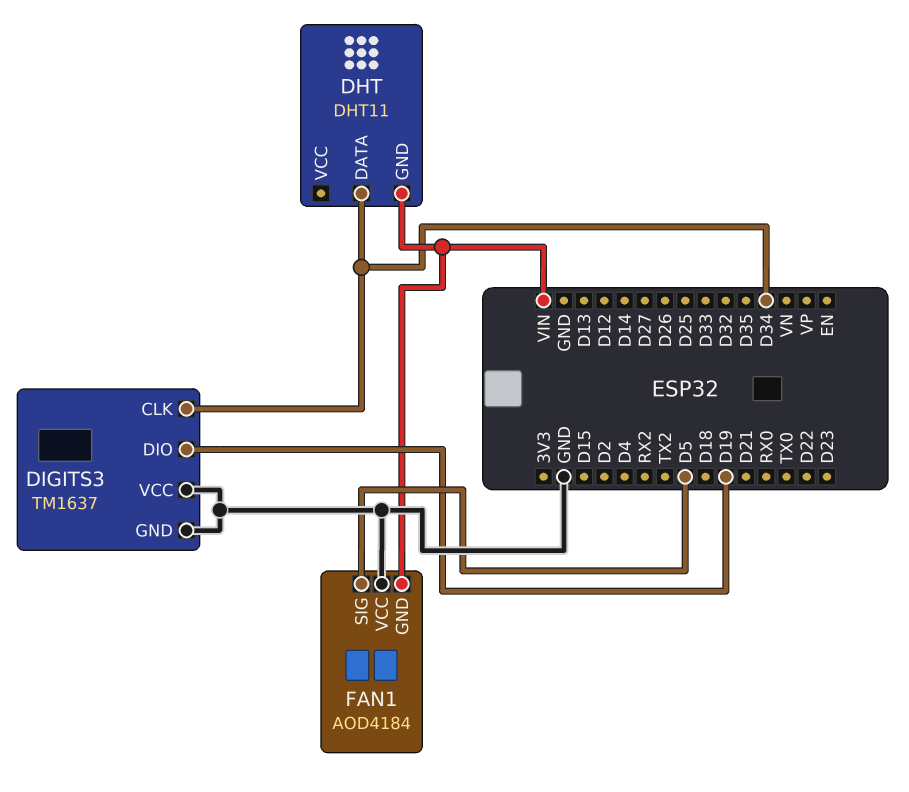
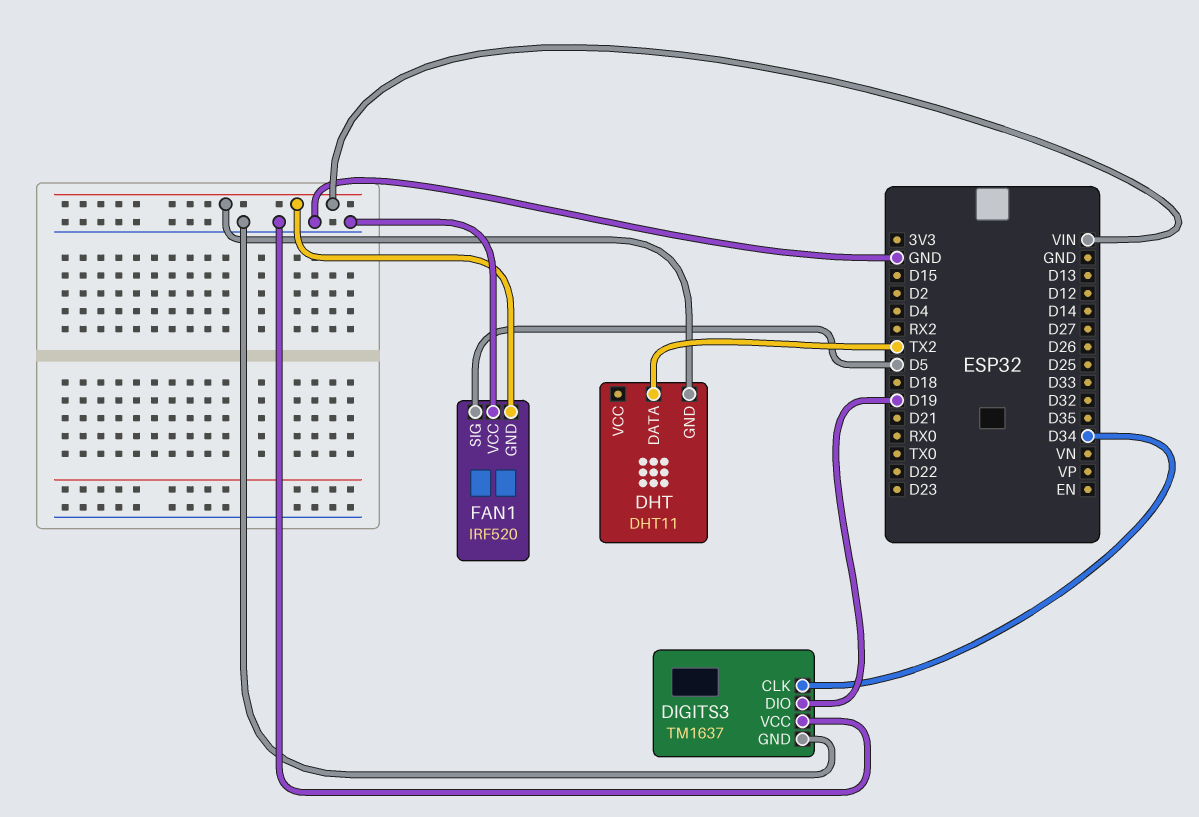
DHT pin DATA: D34 -> TX2
FAN1: AOD4184 -> IRF520

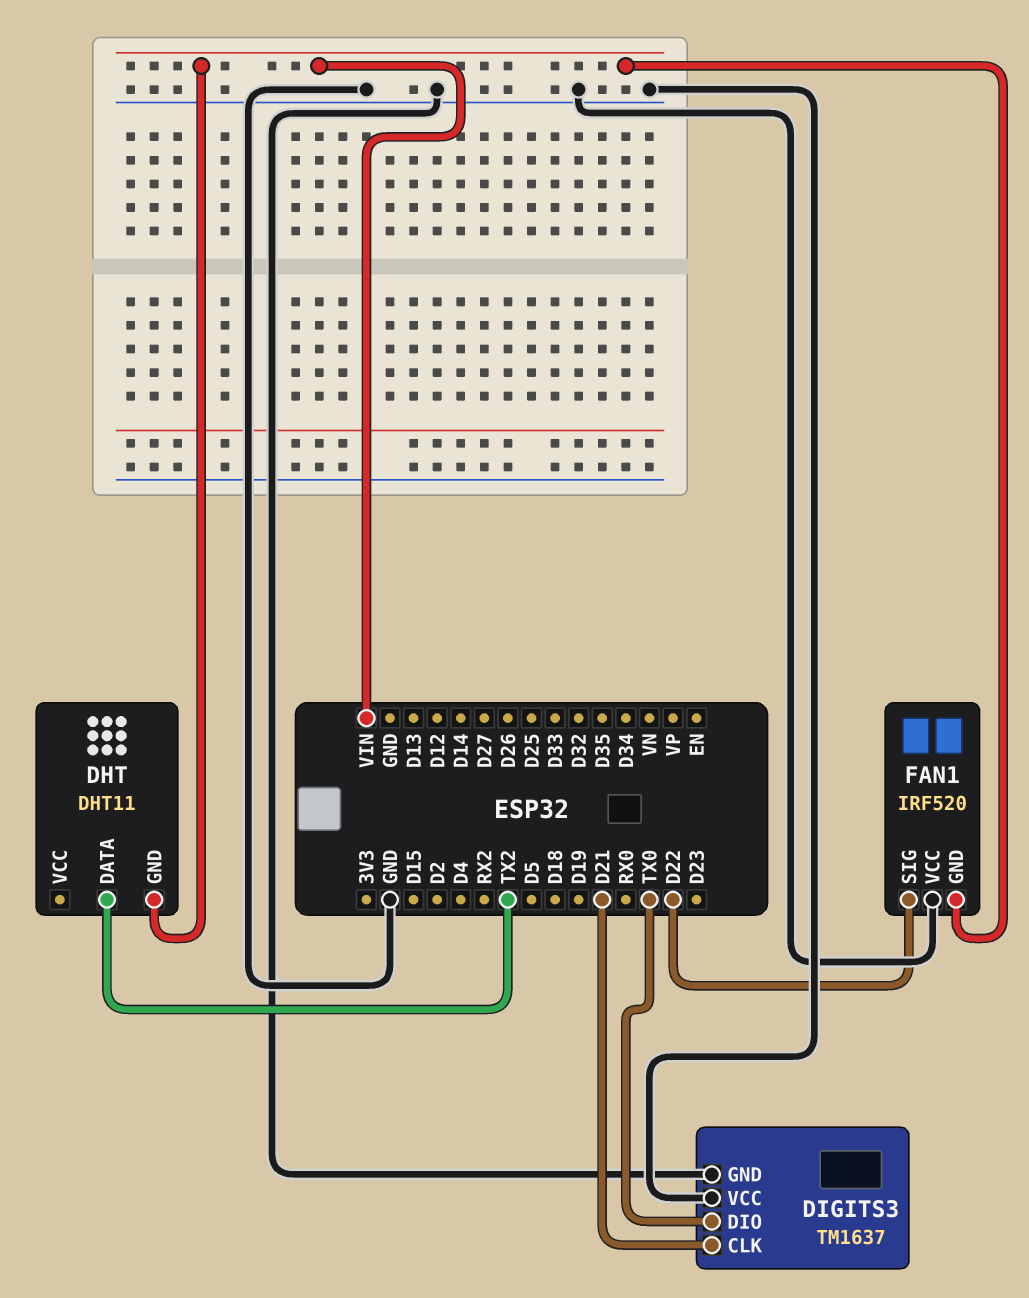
DIGITS3 pin CLK: D34 -> D21
DIGITS3 pin DIO: D19 -> TX0
FAN1 pin SIG: D5 -> D22

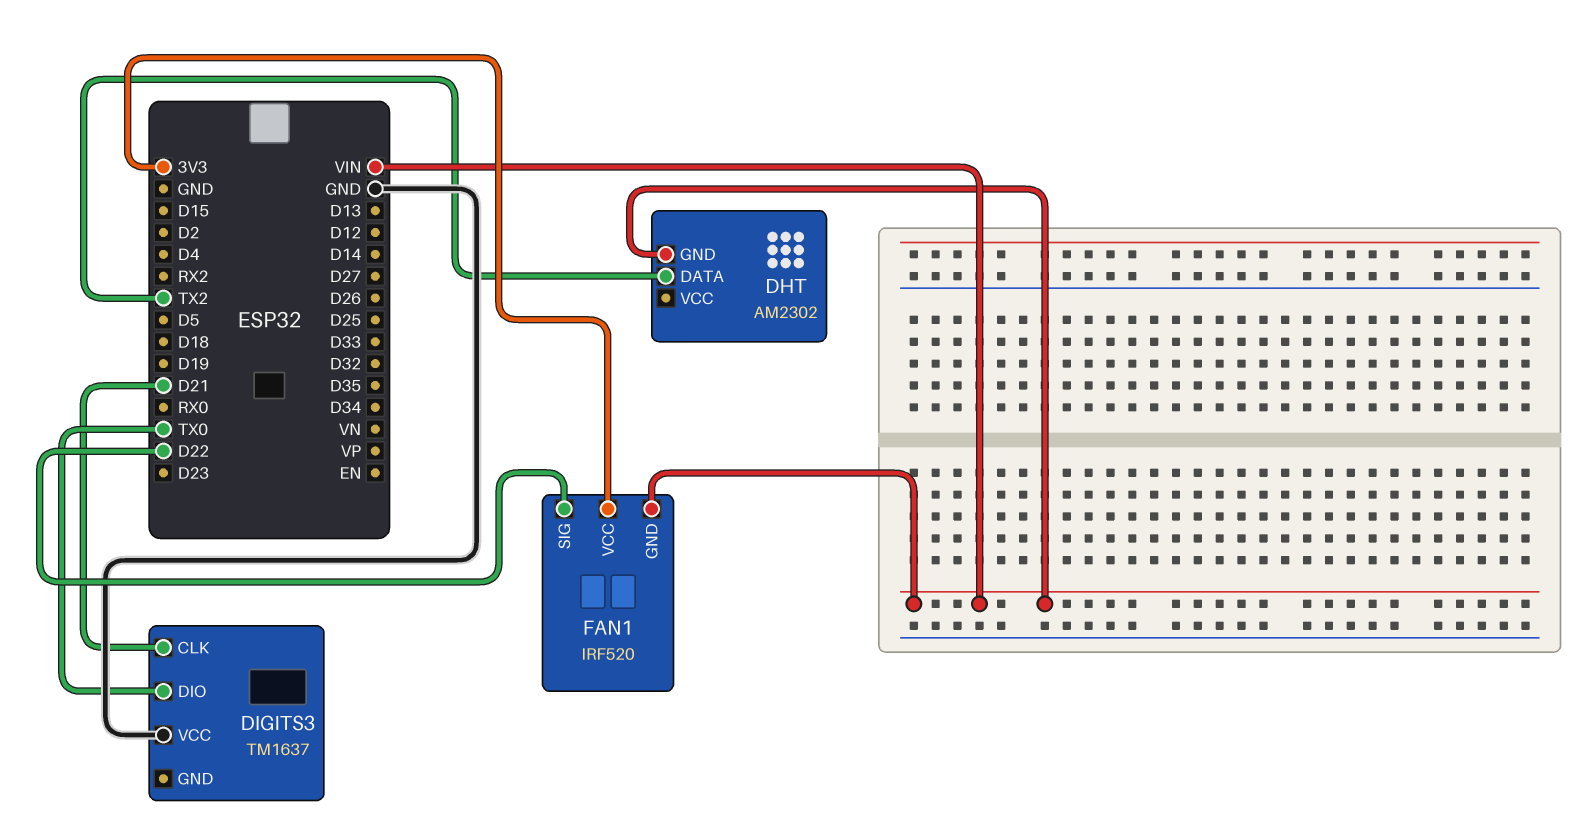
DHT: DHT11 -> AM2302
DIGITS3 pin GND: GND -> none
FAN1 pin VCC: GND -> 3V3

